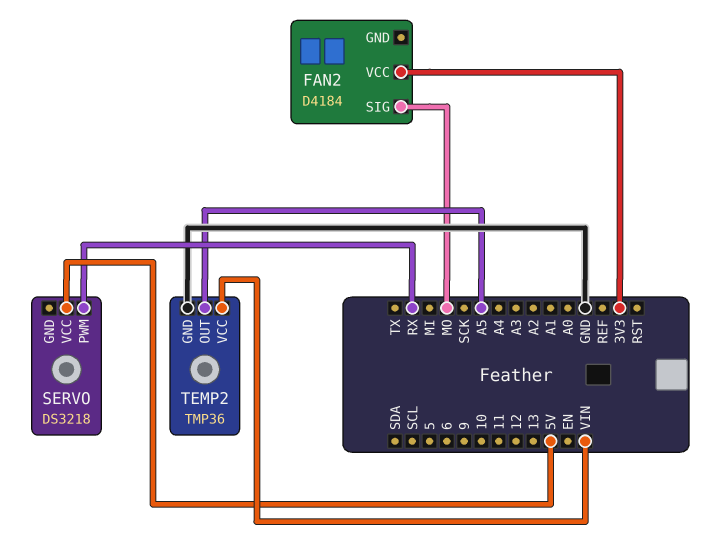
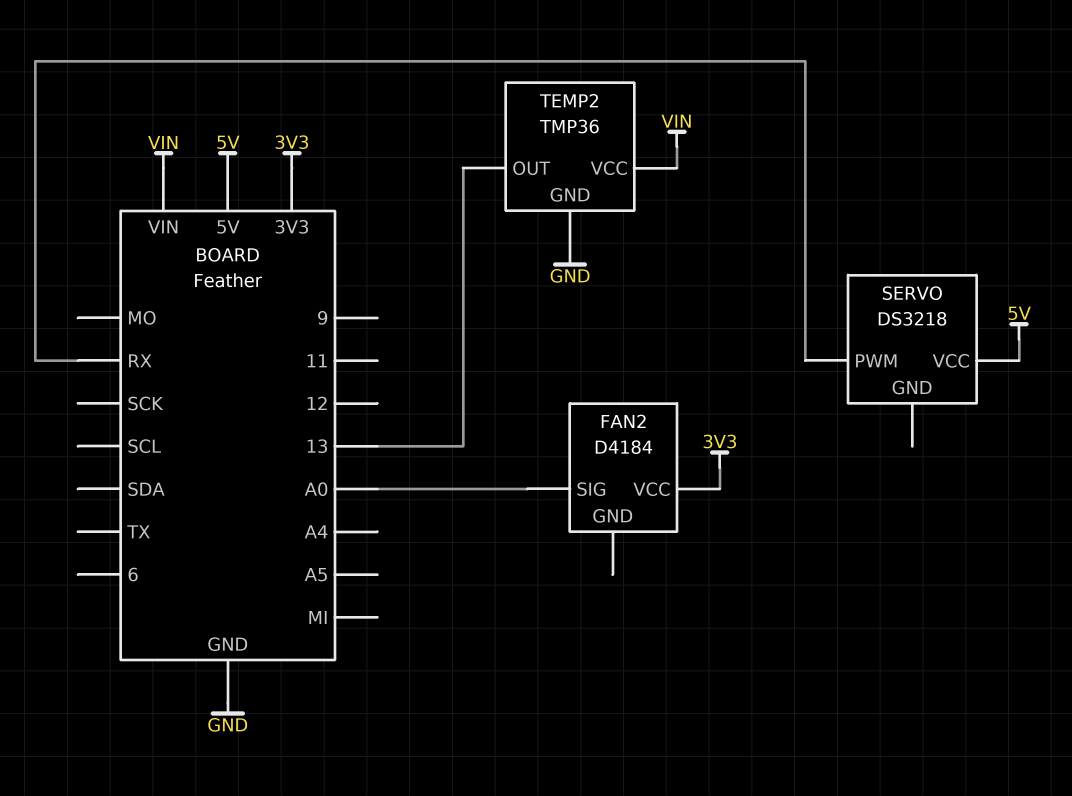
FAN2 pin SIG: MO -> A0
TEMP2 pin OUT: A5 -> 13

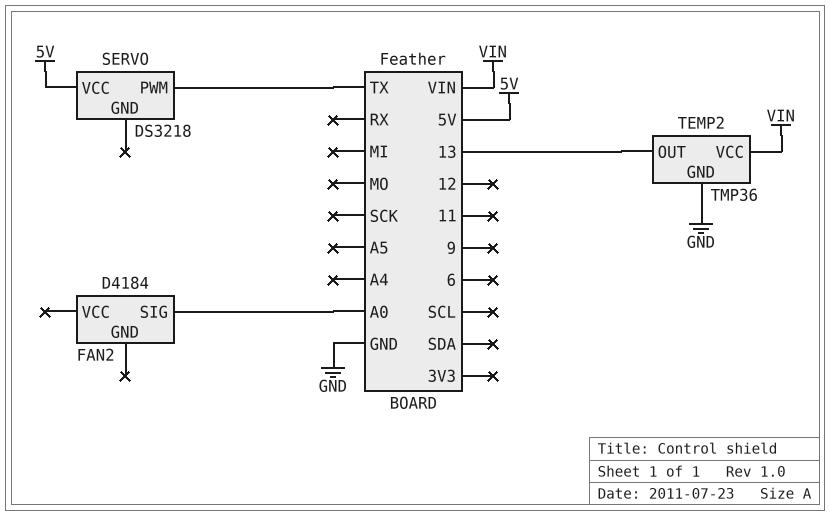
FAN2 pin VCC: 3V3 -> none
SERVO pin PWM: RX -> TX

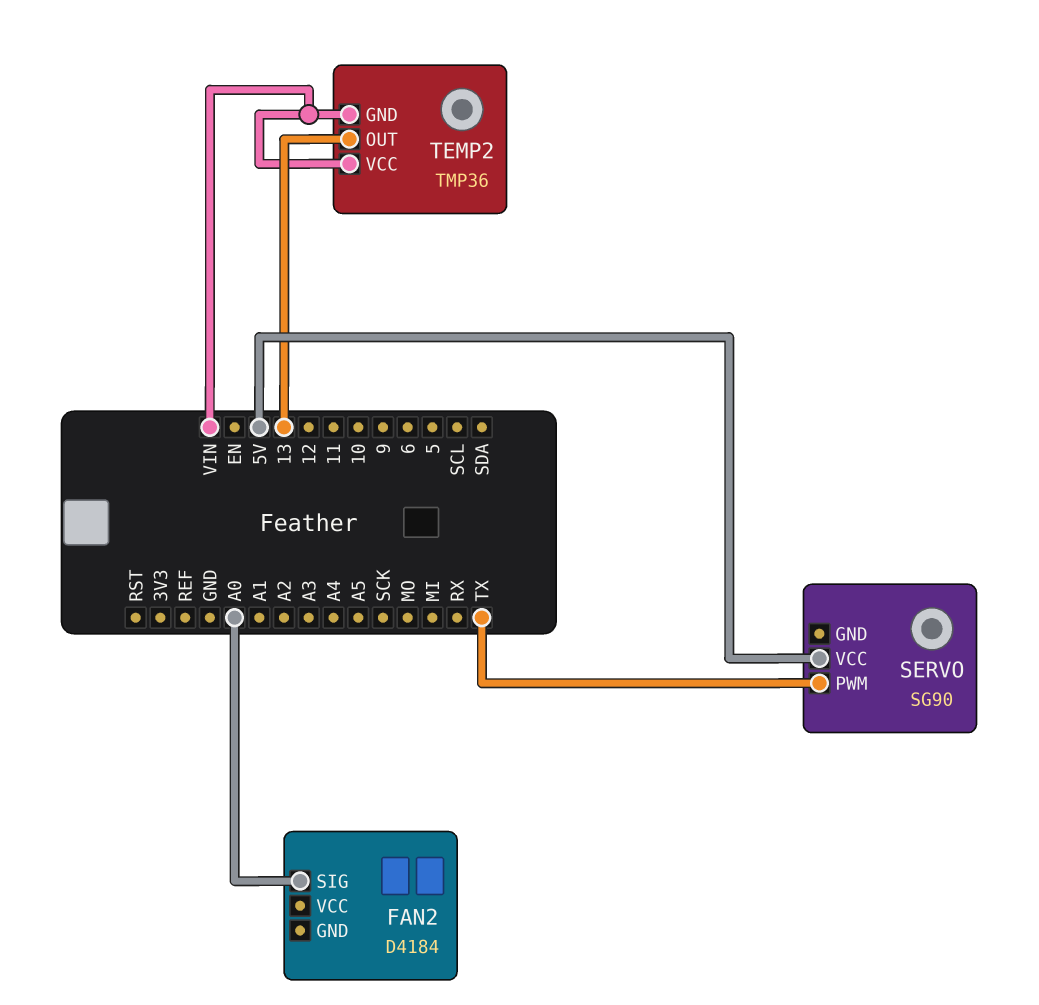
SERVO: DS3218 -> SG90
TEMP2 pin GND: GND -> VIN

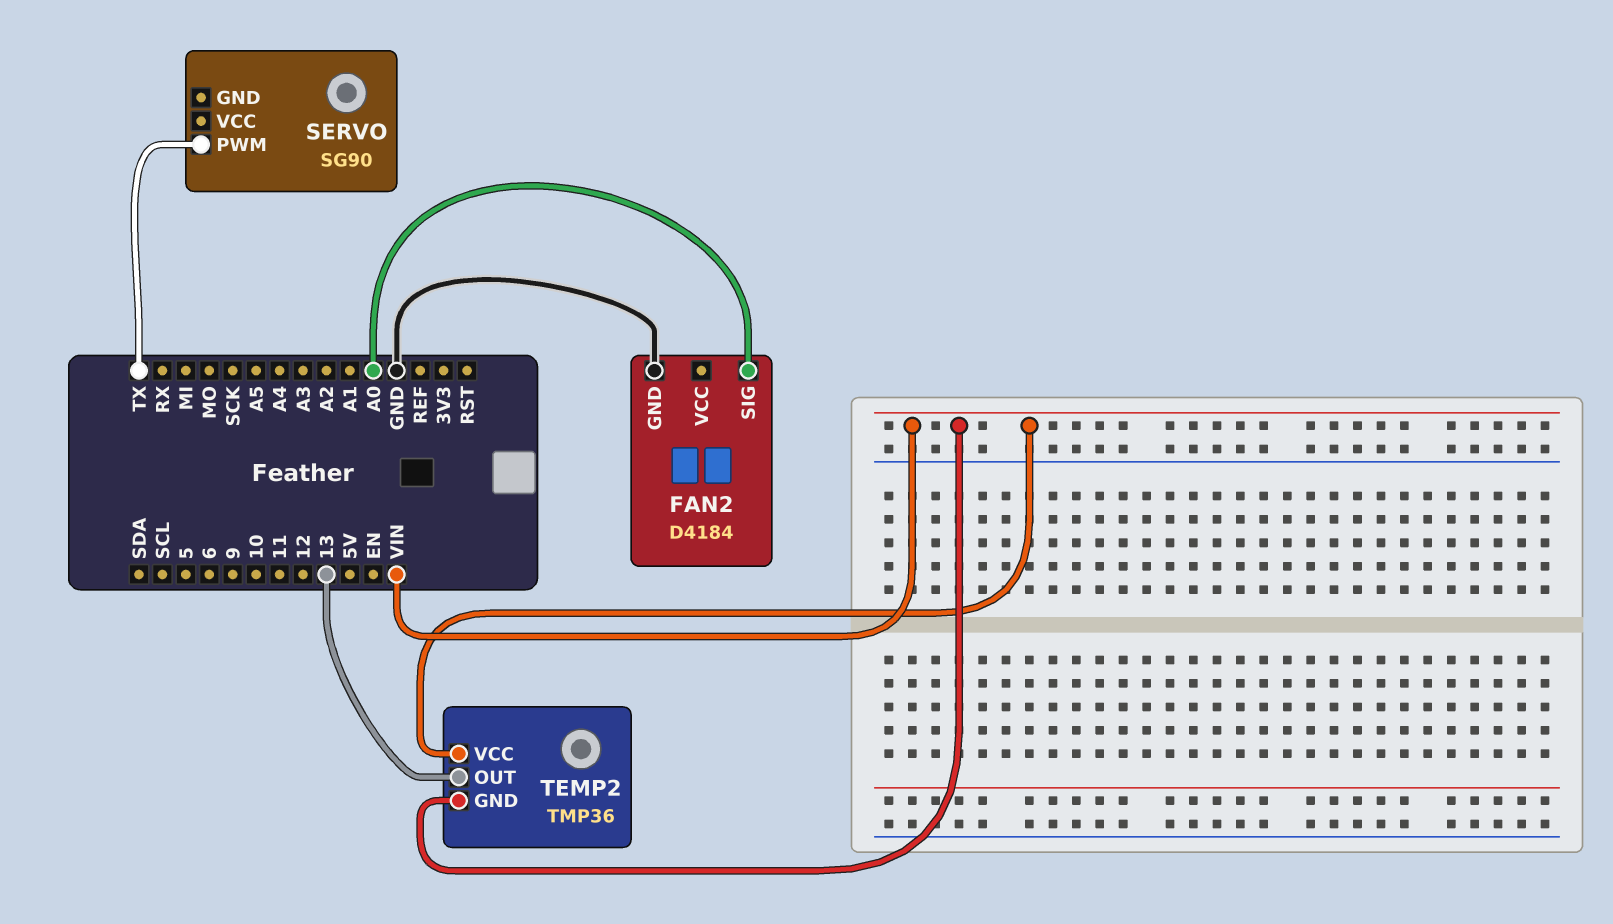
FAN2 pin GND: none -> GND
SERVO pin VCC: 5V -> none

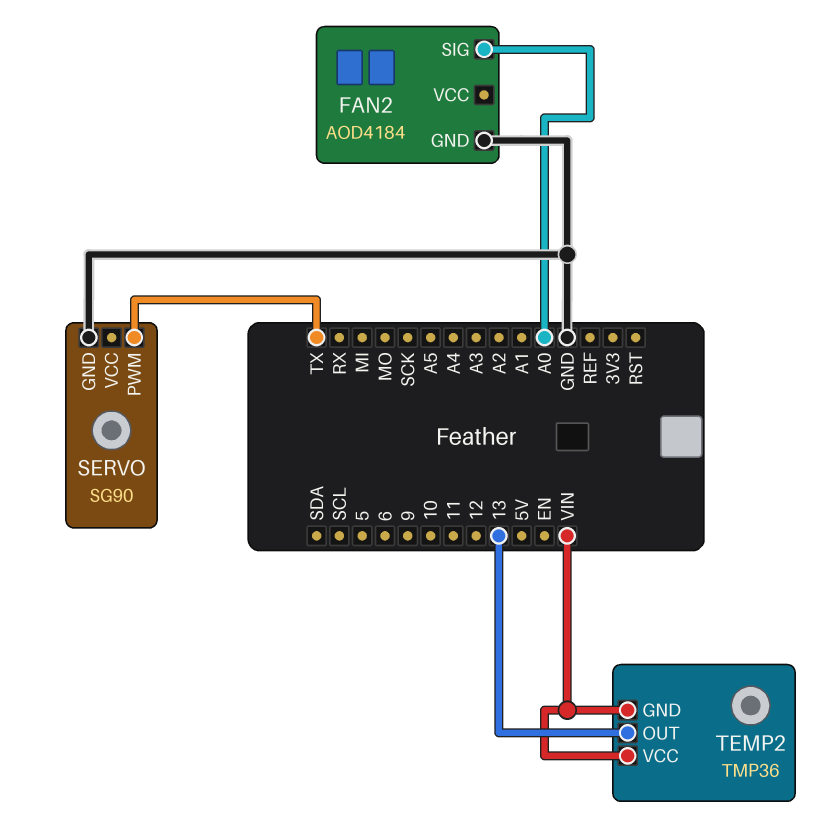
FAN2: D4184 -> AOD4184
SERVO pin GND: none -> GND

